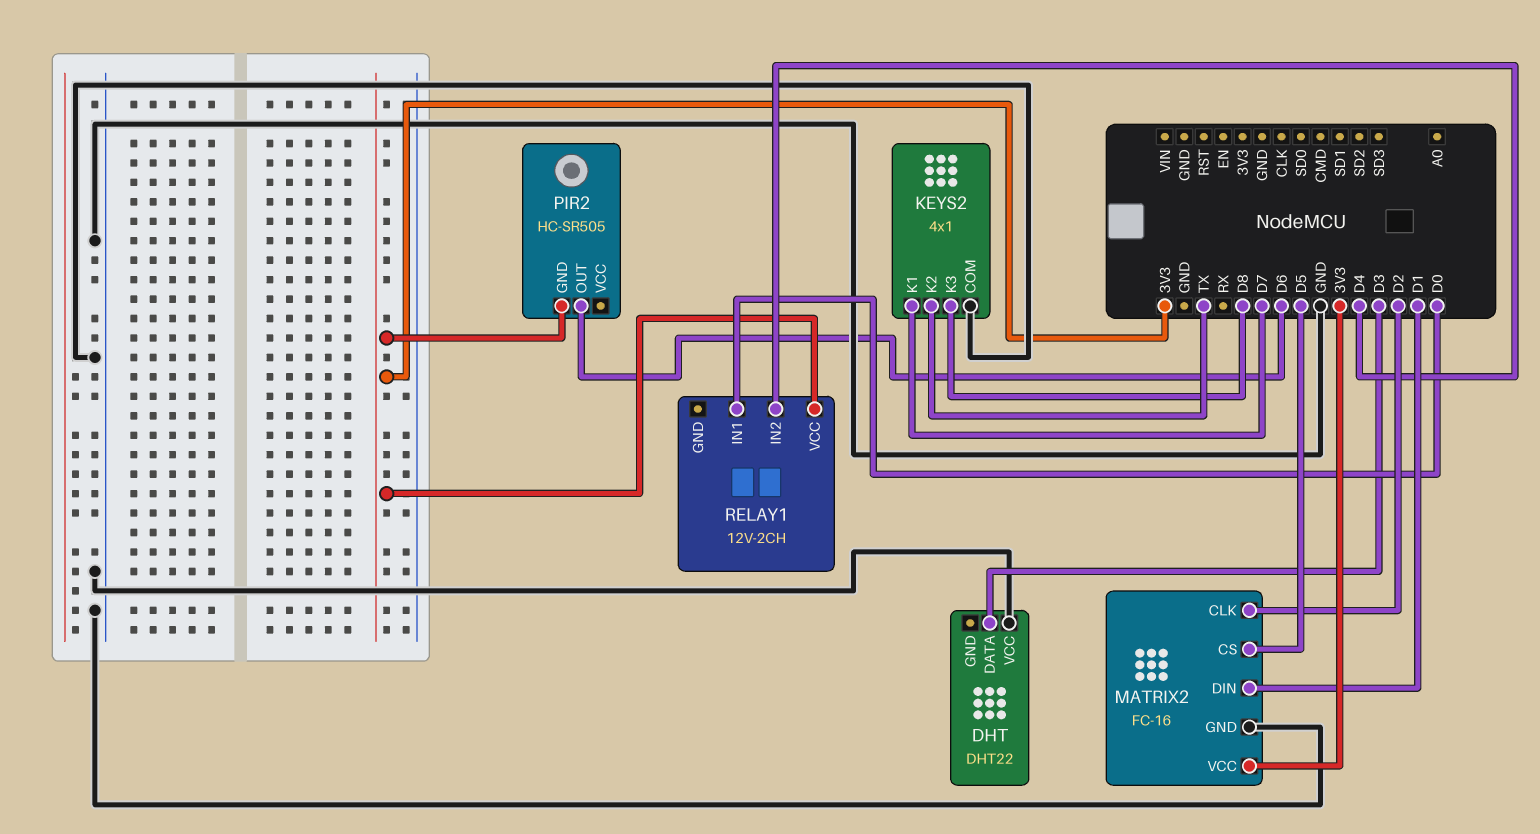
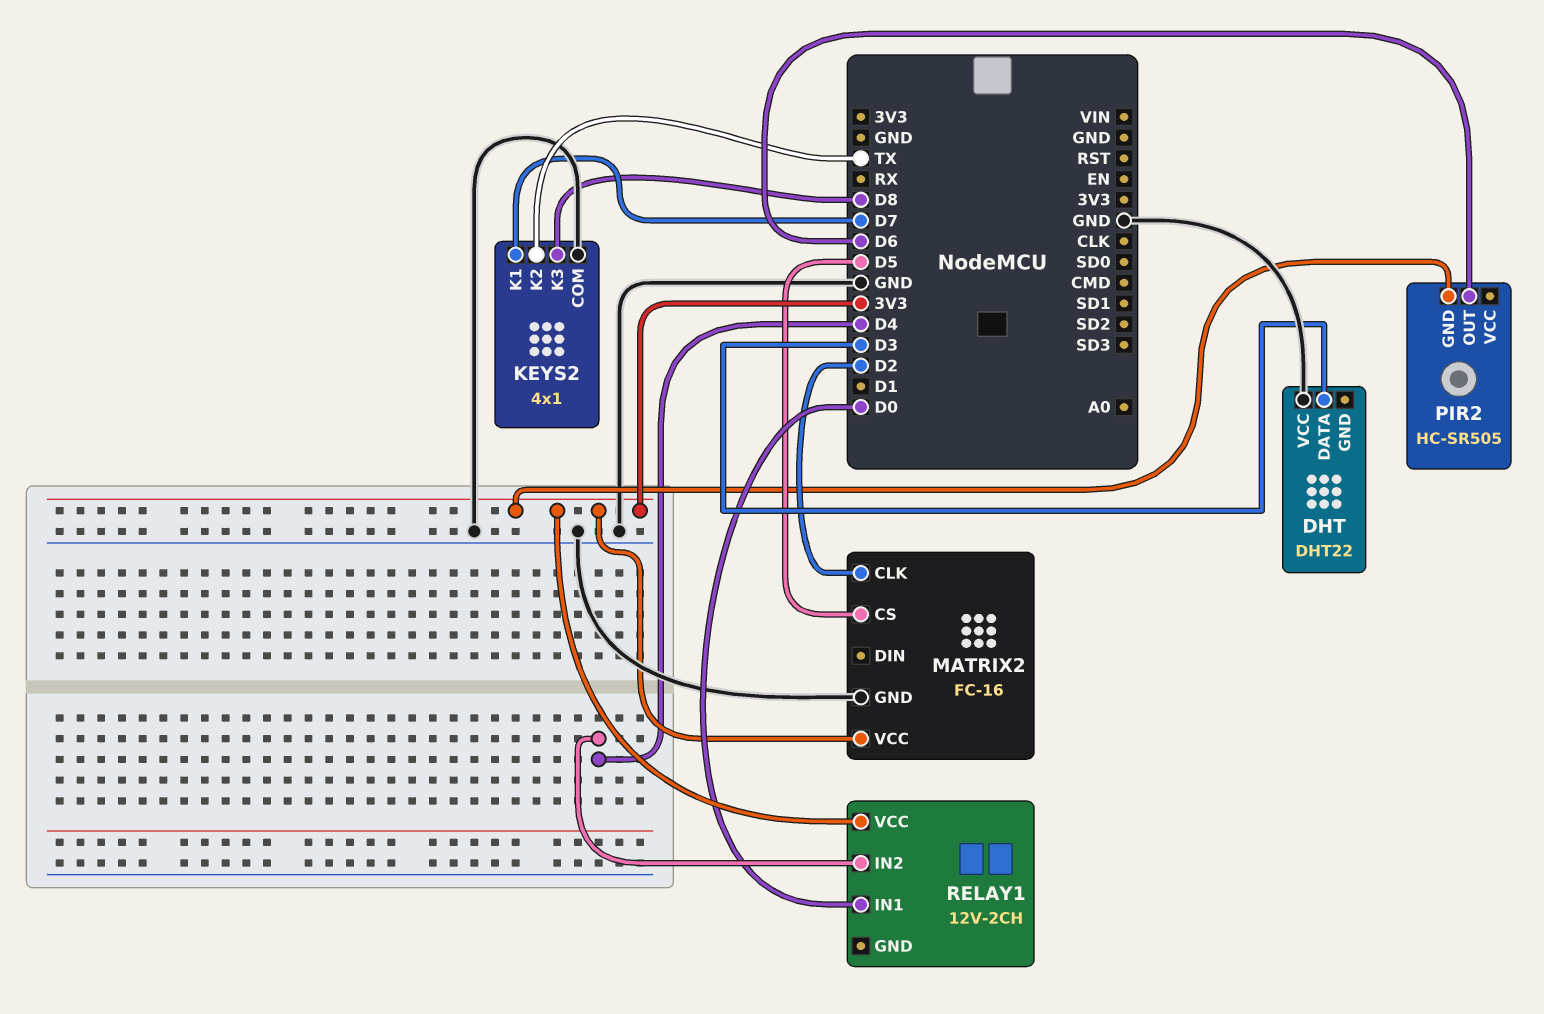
MATRIX2 pin DIN: D1 -> none

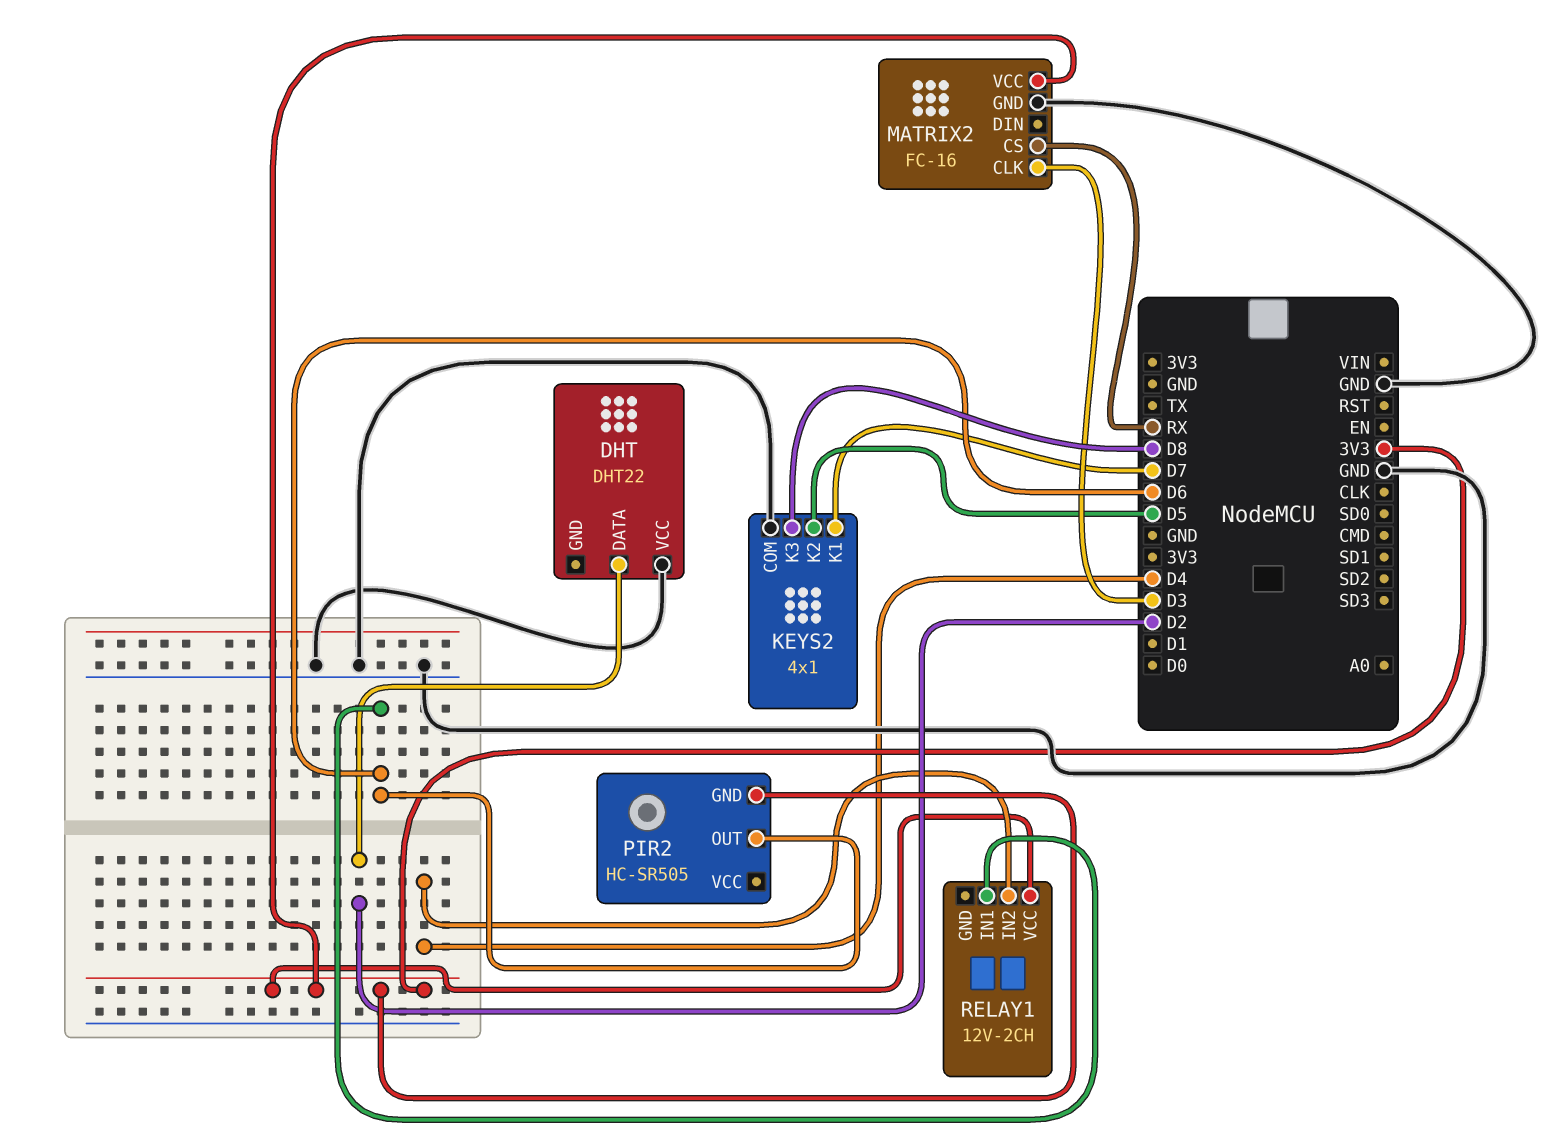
DHT pin DATA: D3 -> D2
KEYS2 pin K2: TX -> D5
MATRIX2 pin CLK: D2 -> D3
MATRIX2 pin CS: D5 -> RX
RELAY1 pin IN1: D0 -> D6

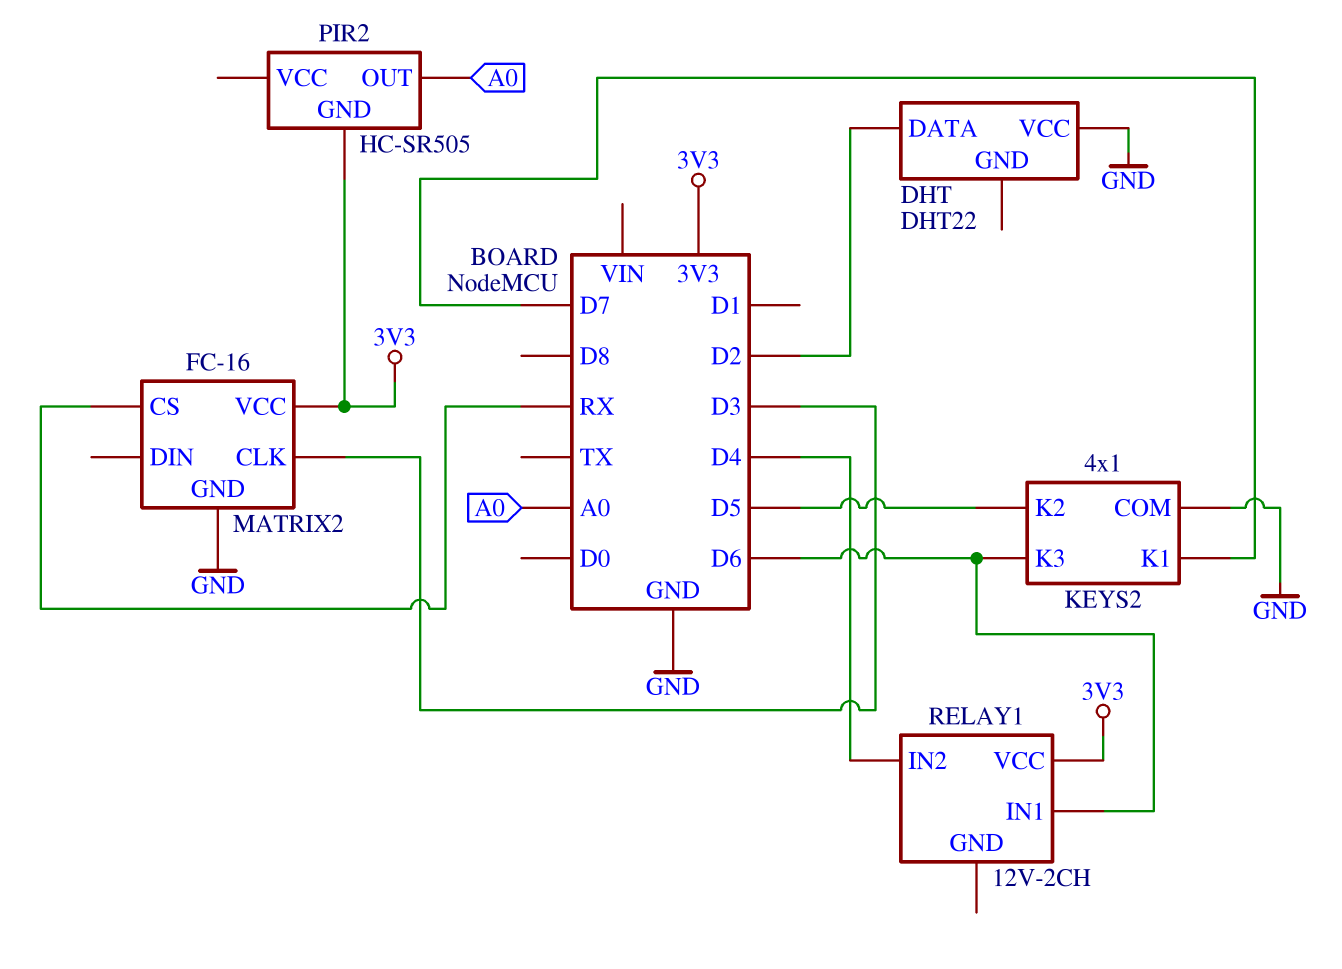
KEYS2 pin K3: D8 -> D6
PIR2 pin OUT: D6 -> A0

